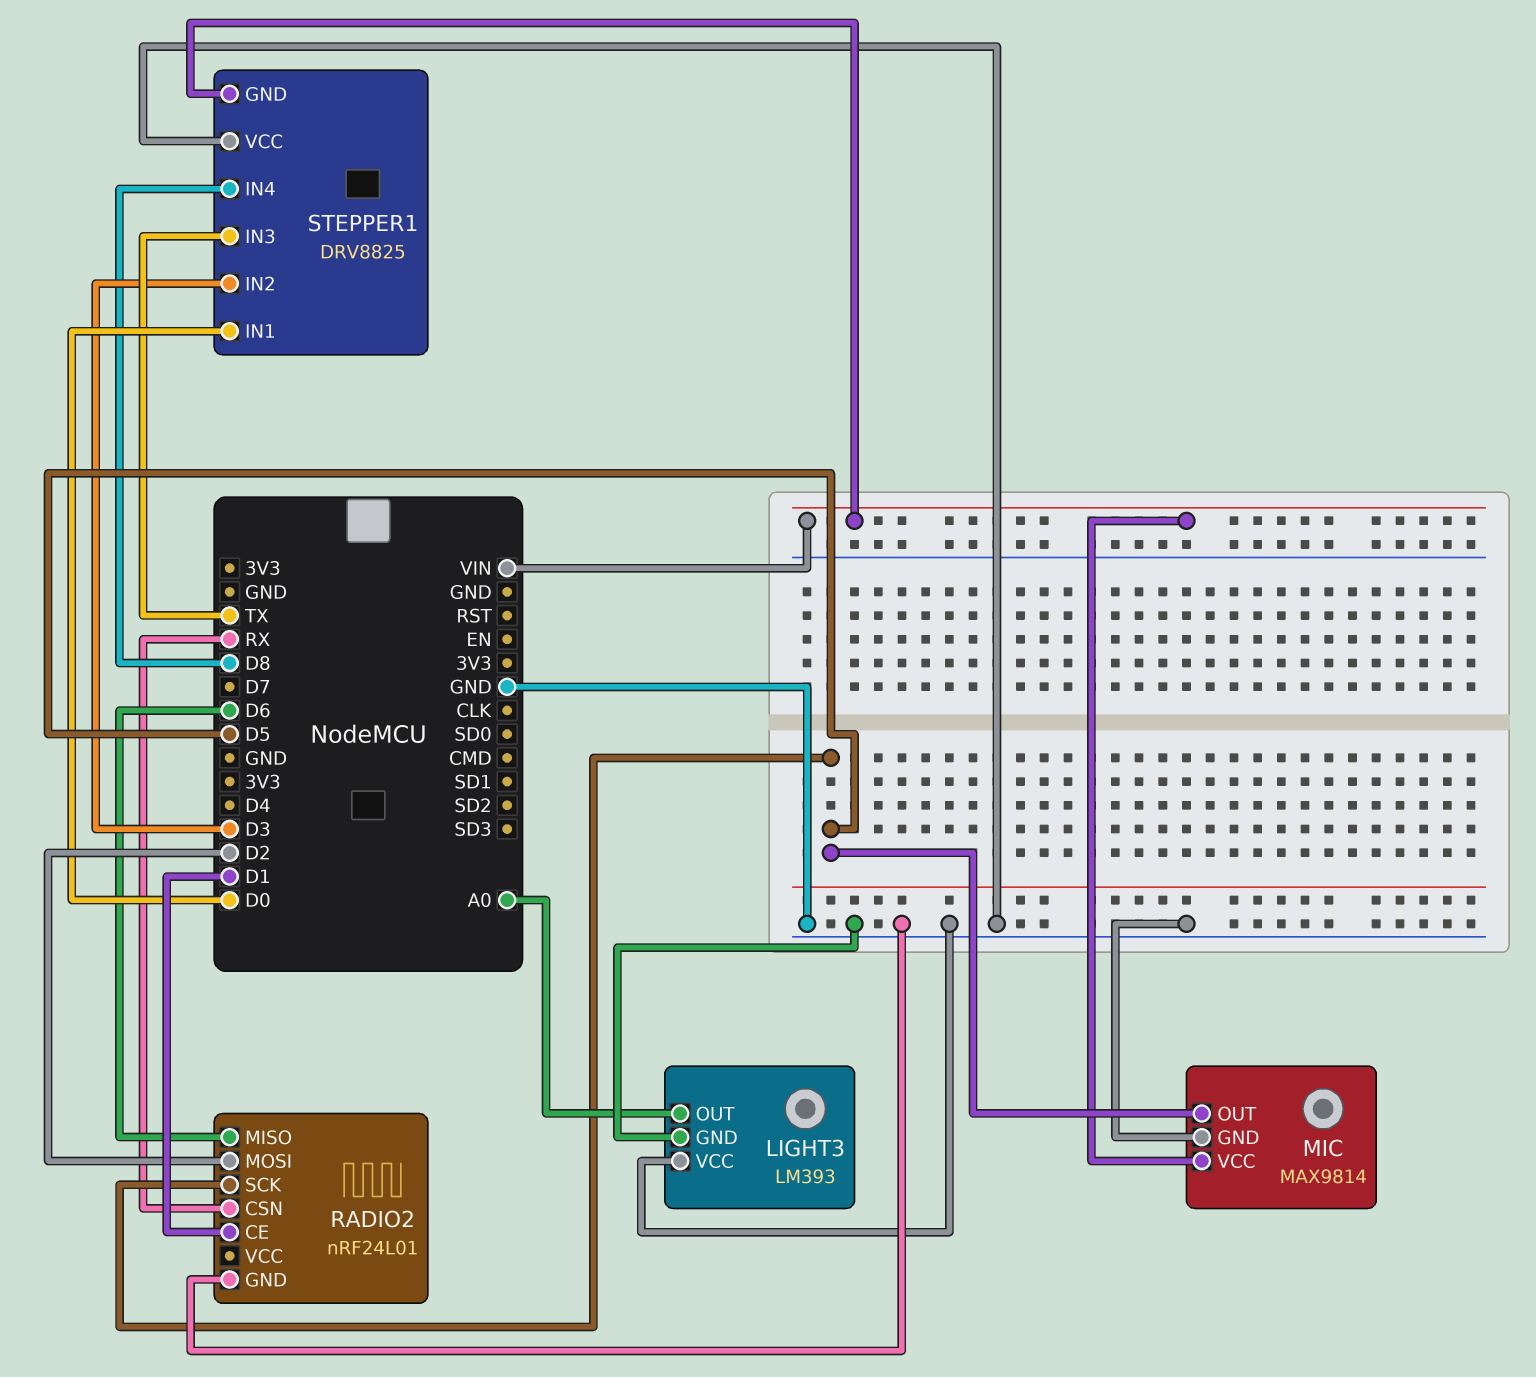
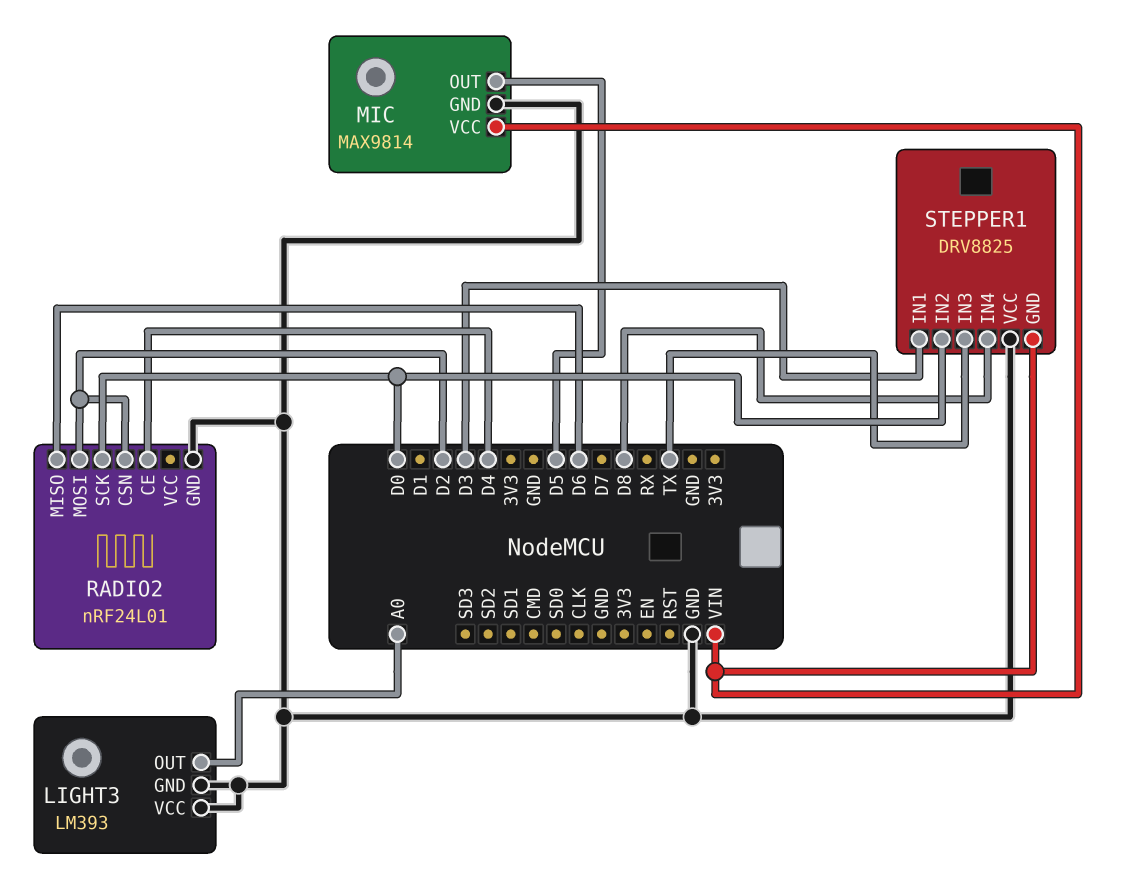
RADIO2 pin CE: D1 -> D4
RADIO2 pin CSN: RX -> D2
RADIO2 pin SCK: D5 -> D0
STEPPER1 pin IN1: D0 -> D3
STEPPER1 pin IN2: D3 -> D0

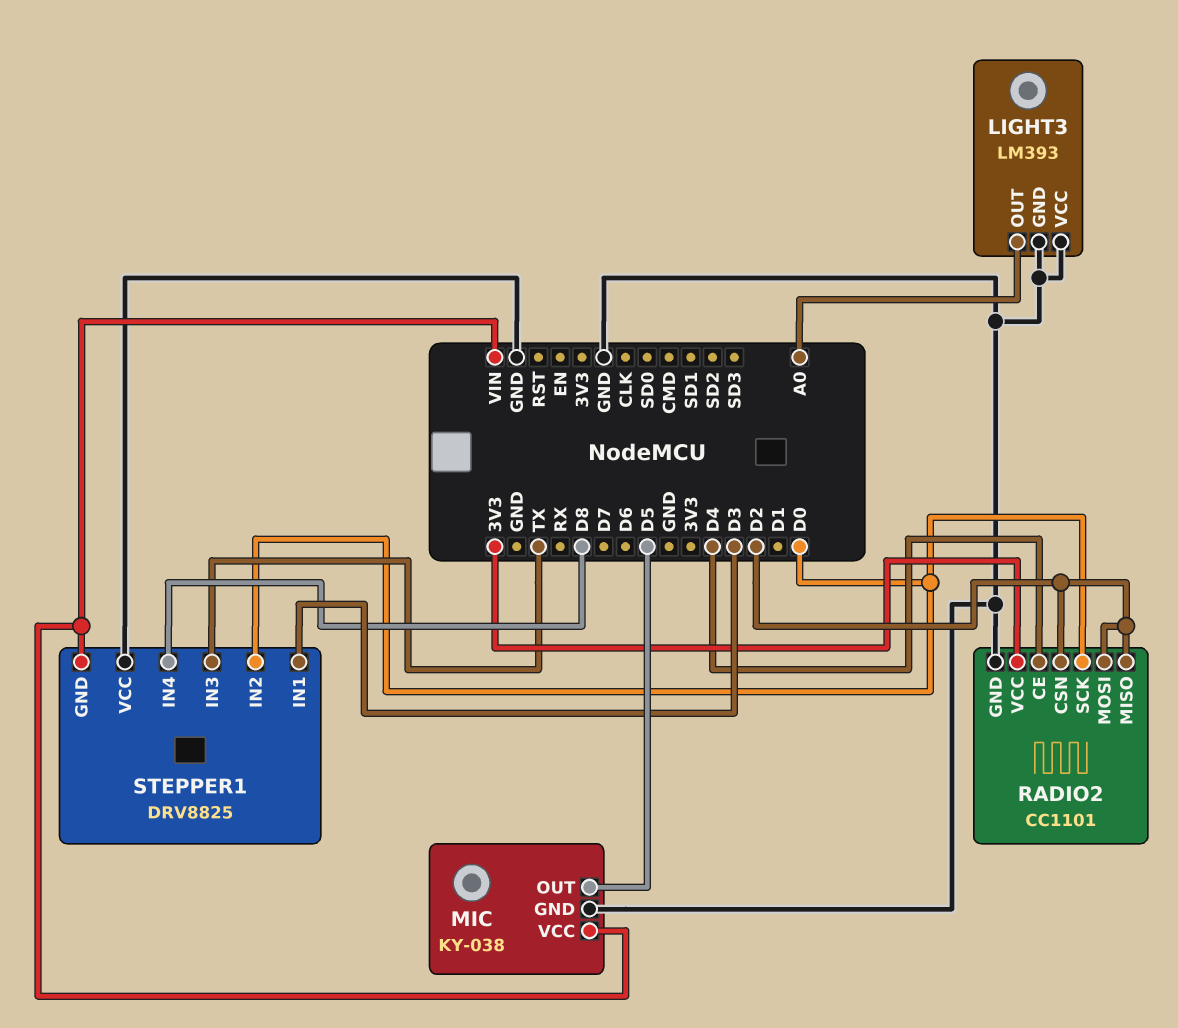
MIC: MAX9814 -> KY-038
RADIO2: nRF24L01 -> CC1101
RADIO2 pin MISO: D6 -> D2
RADIO2 pin VCC: none -> 3V3

